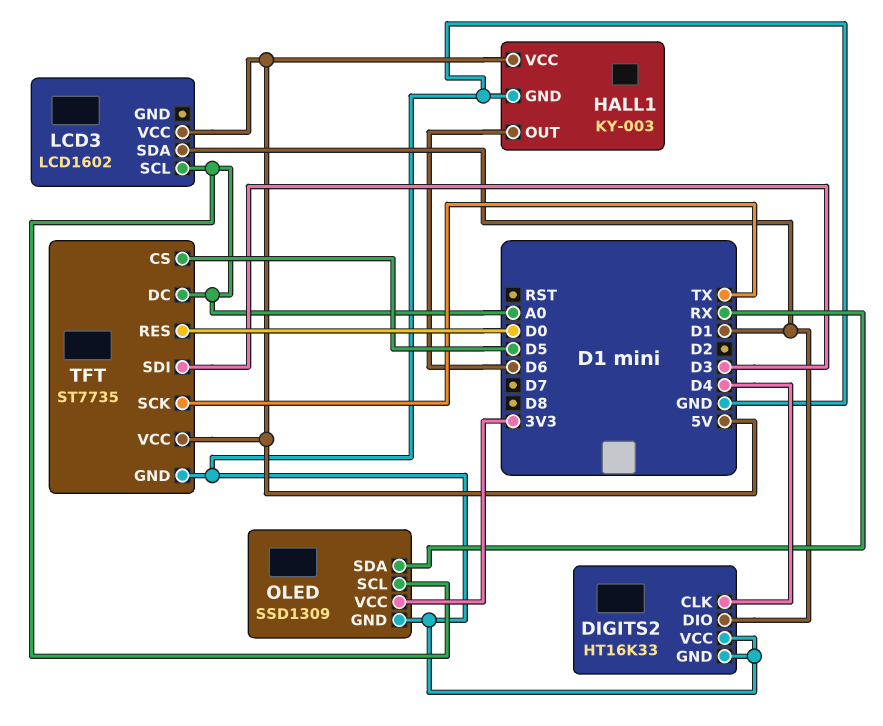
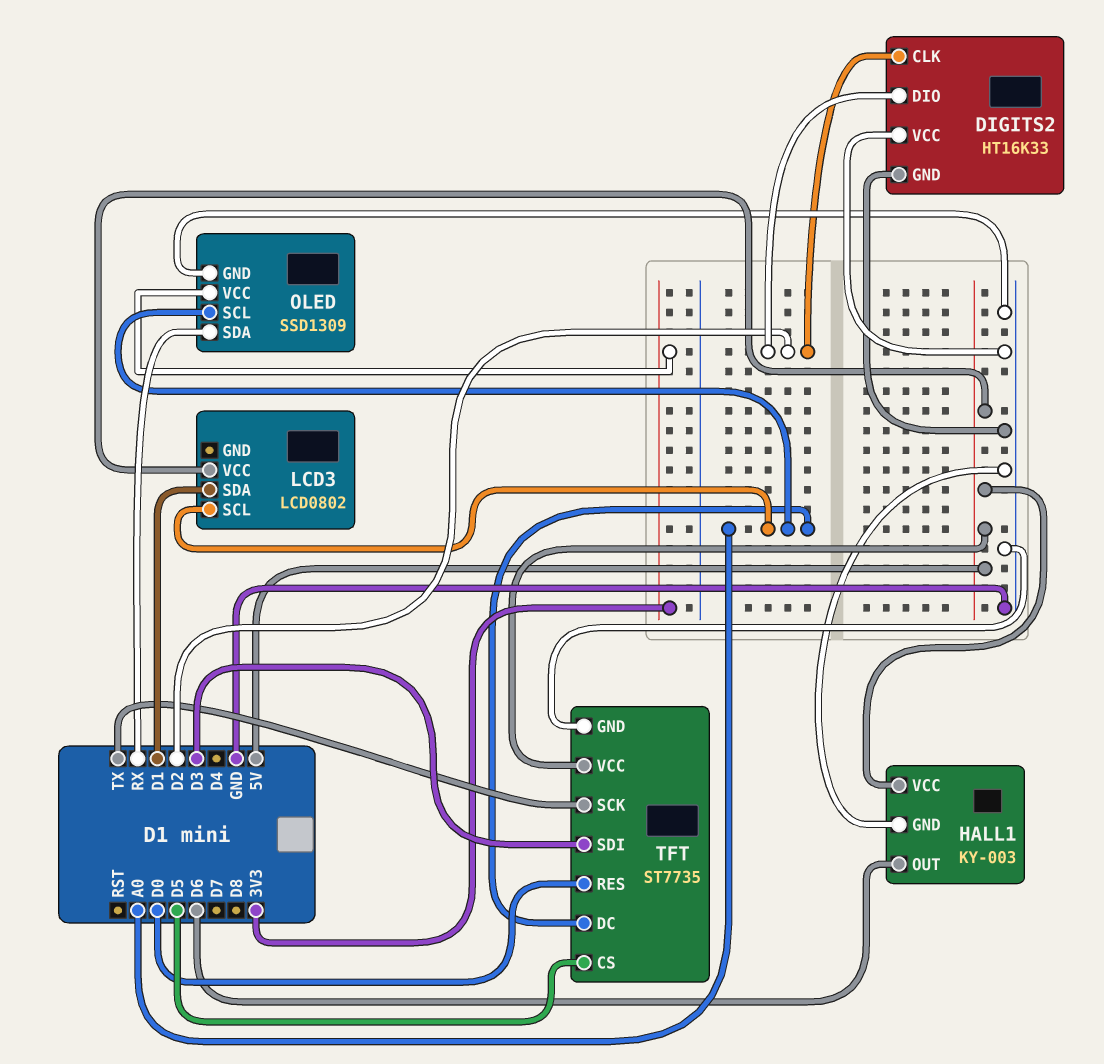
DIGITS2 pin CLK: D4 -> D2
DIGITS2 pin DIO: D1 -> D2
LCD3: LCD1602 -> LCD0802

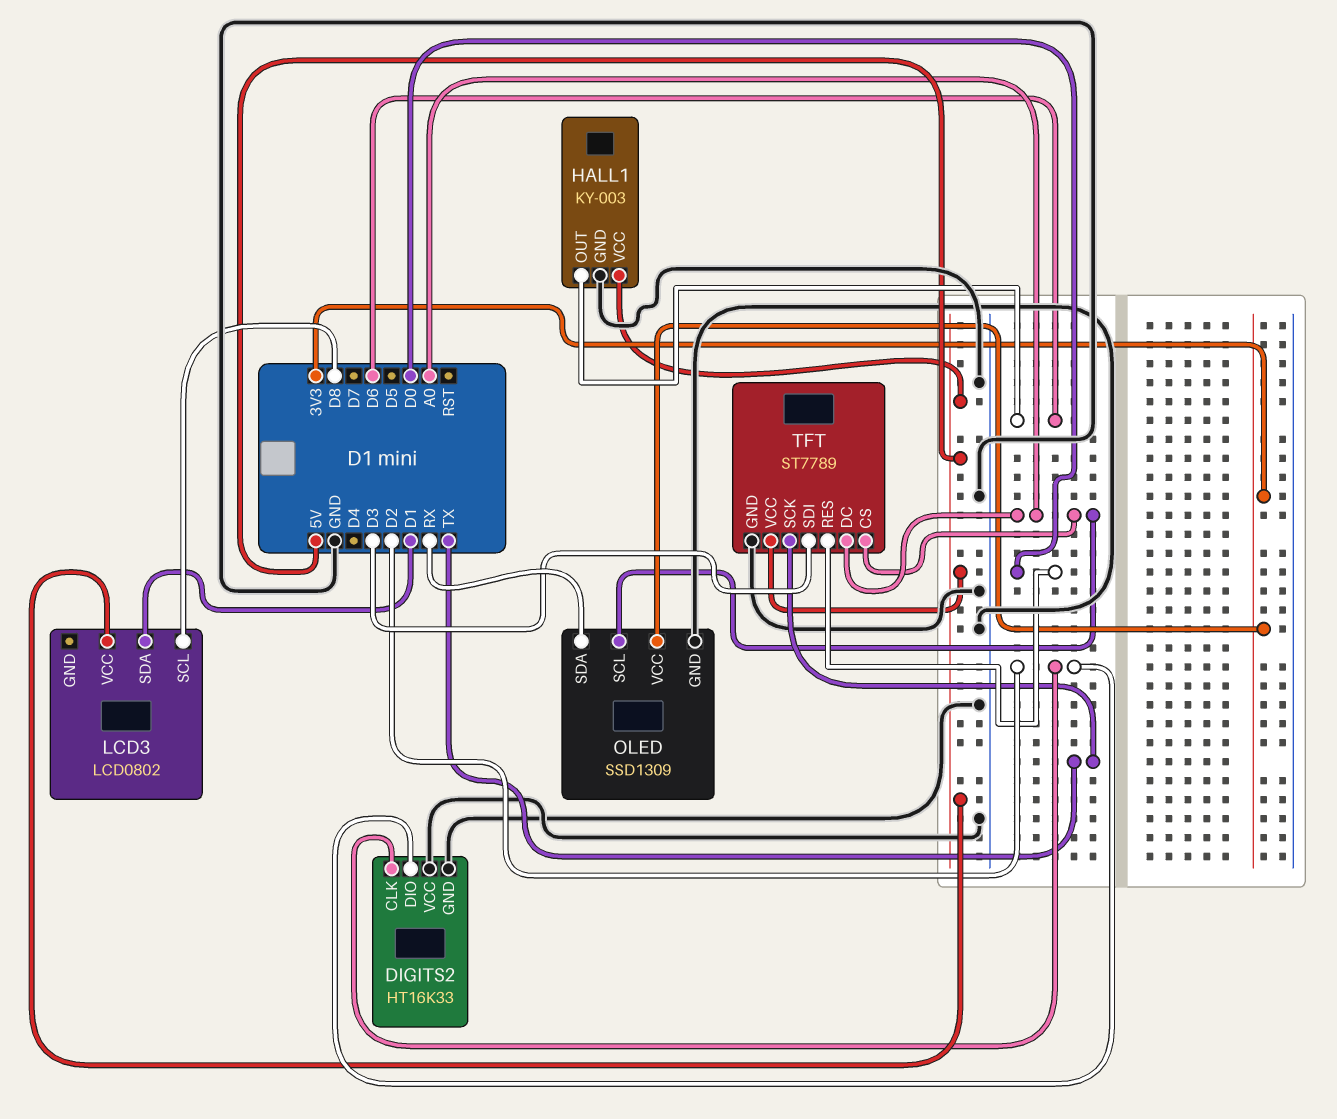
LCD3 pin SCL: A0 -> D8
TFT: ST7735 -> ST7789
TFT pin CS: D5 -> A0

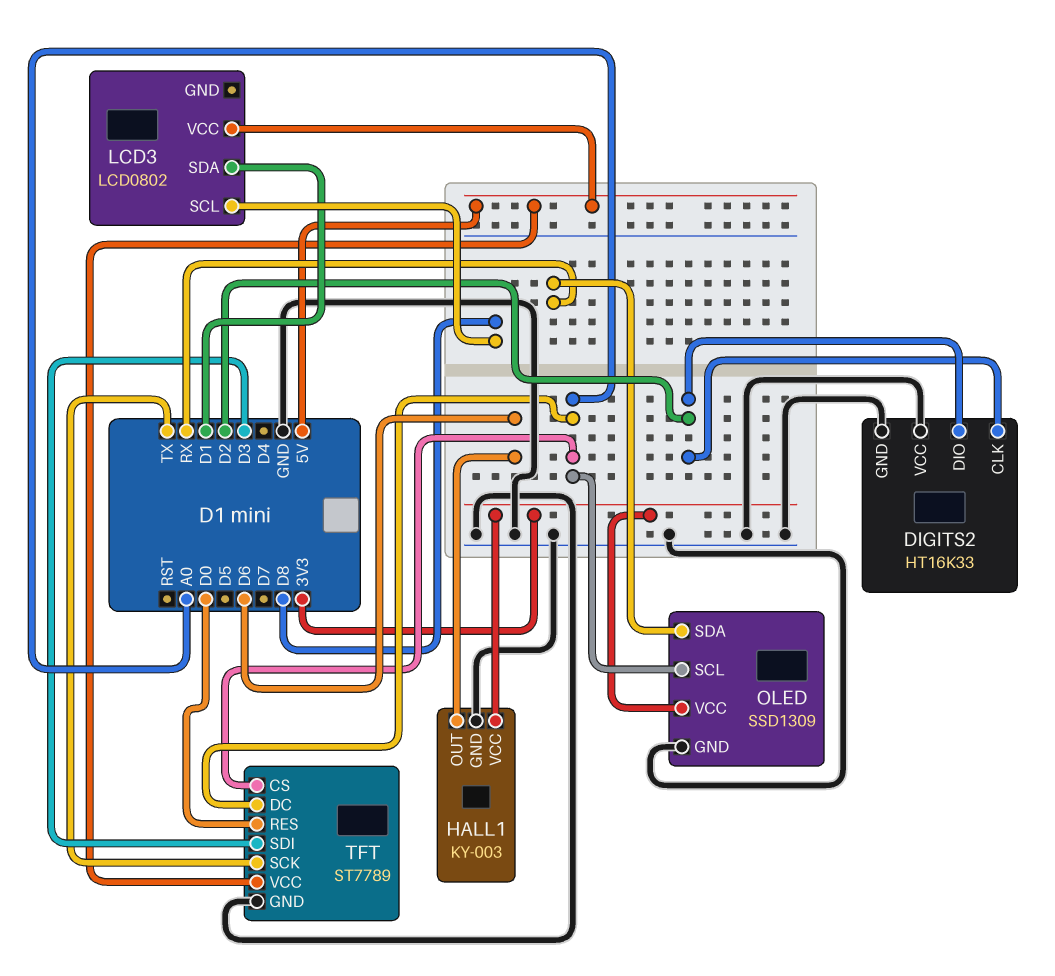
HALL1 pin VCC: 5V -> 3V3

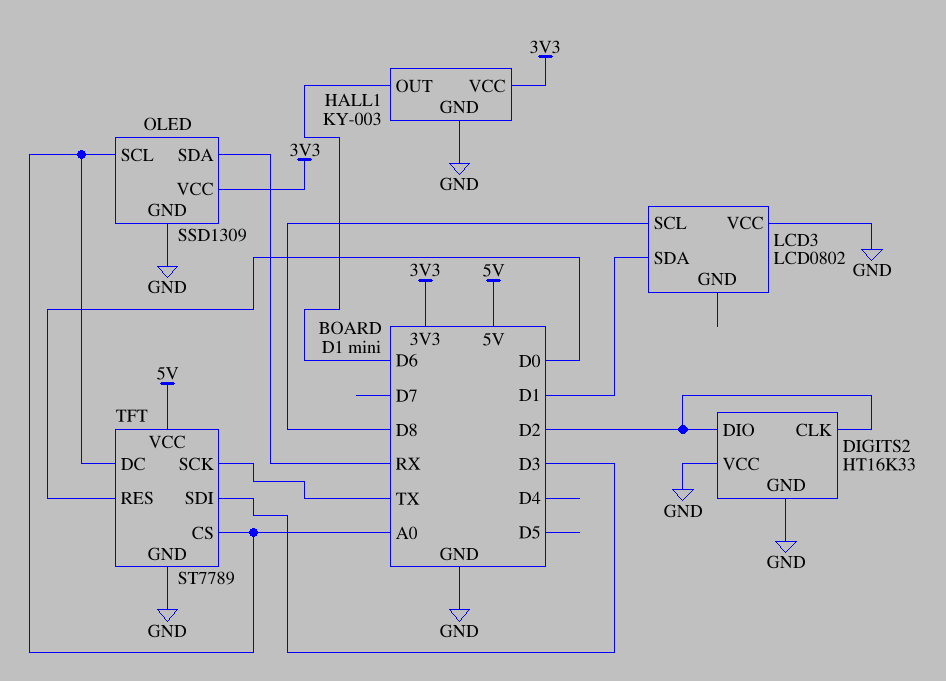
LCD3 pin VCC: 5V -> GND

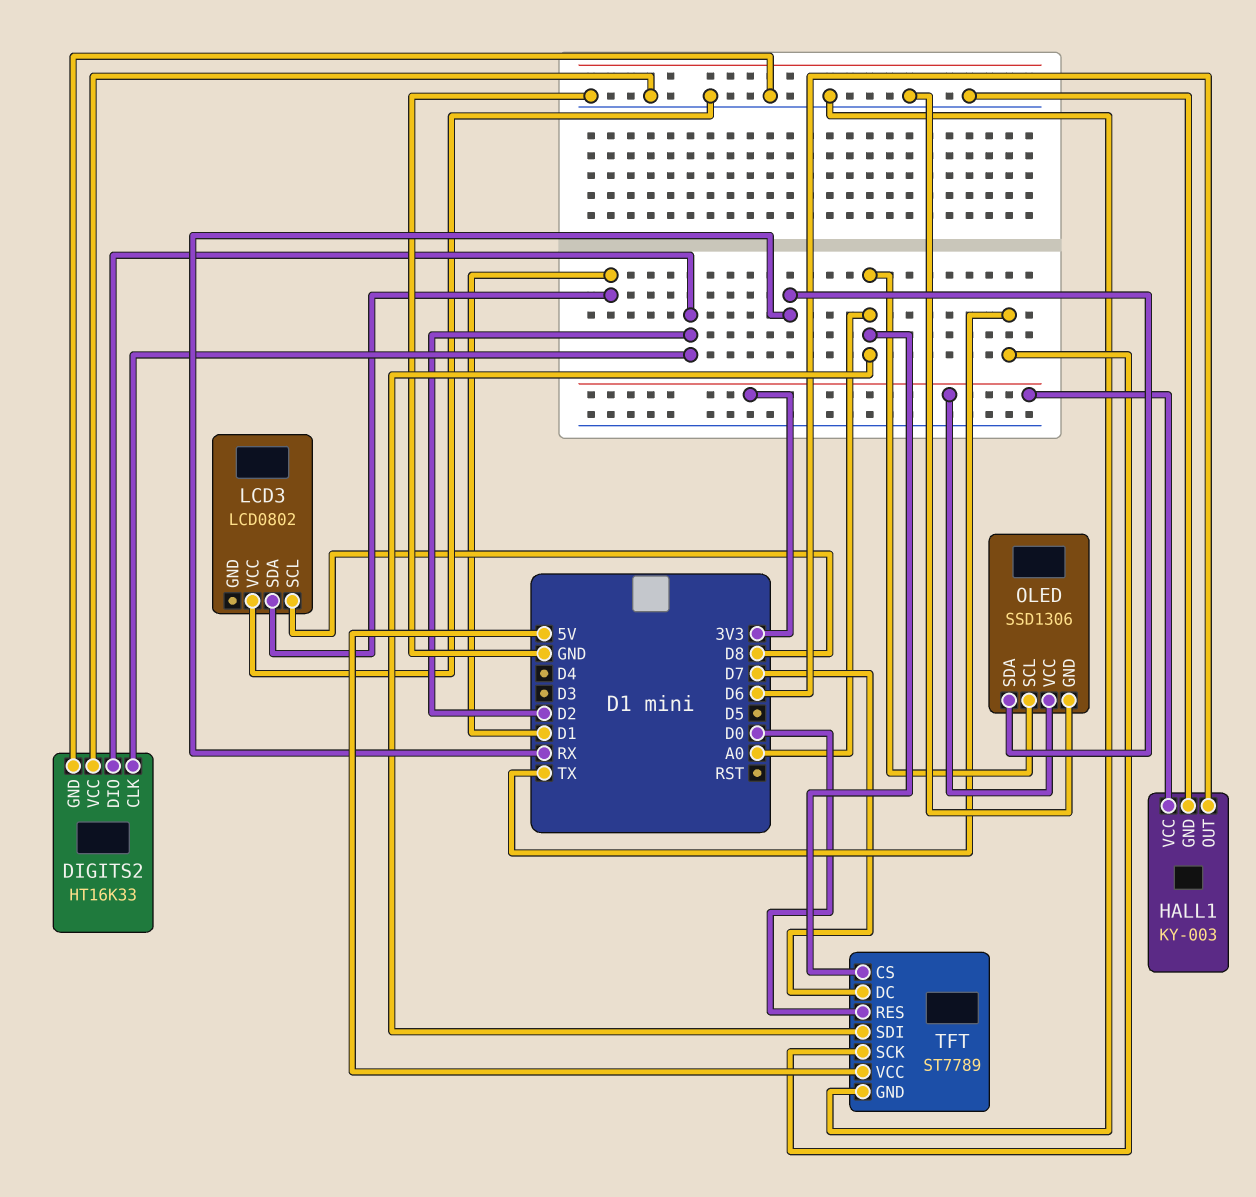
OLED: SSD1309 -> SSD1306
TFT pin DC: A0 -> D7
TFT pin SDI: D3 -> A0

